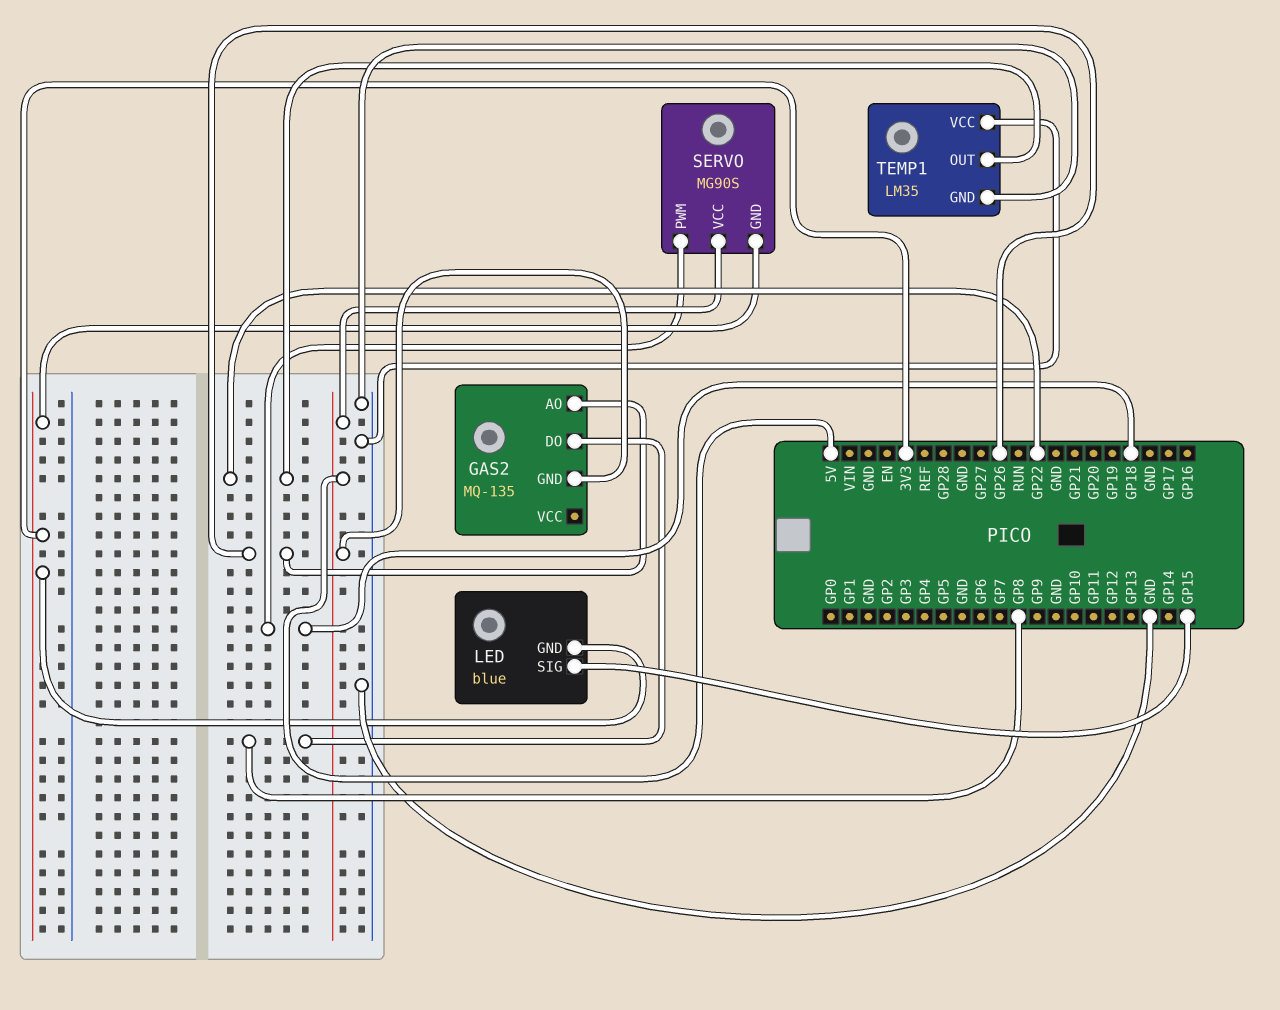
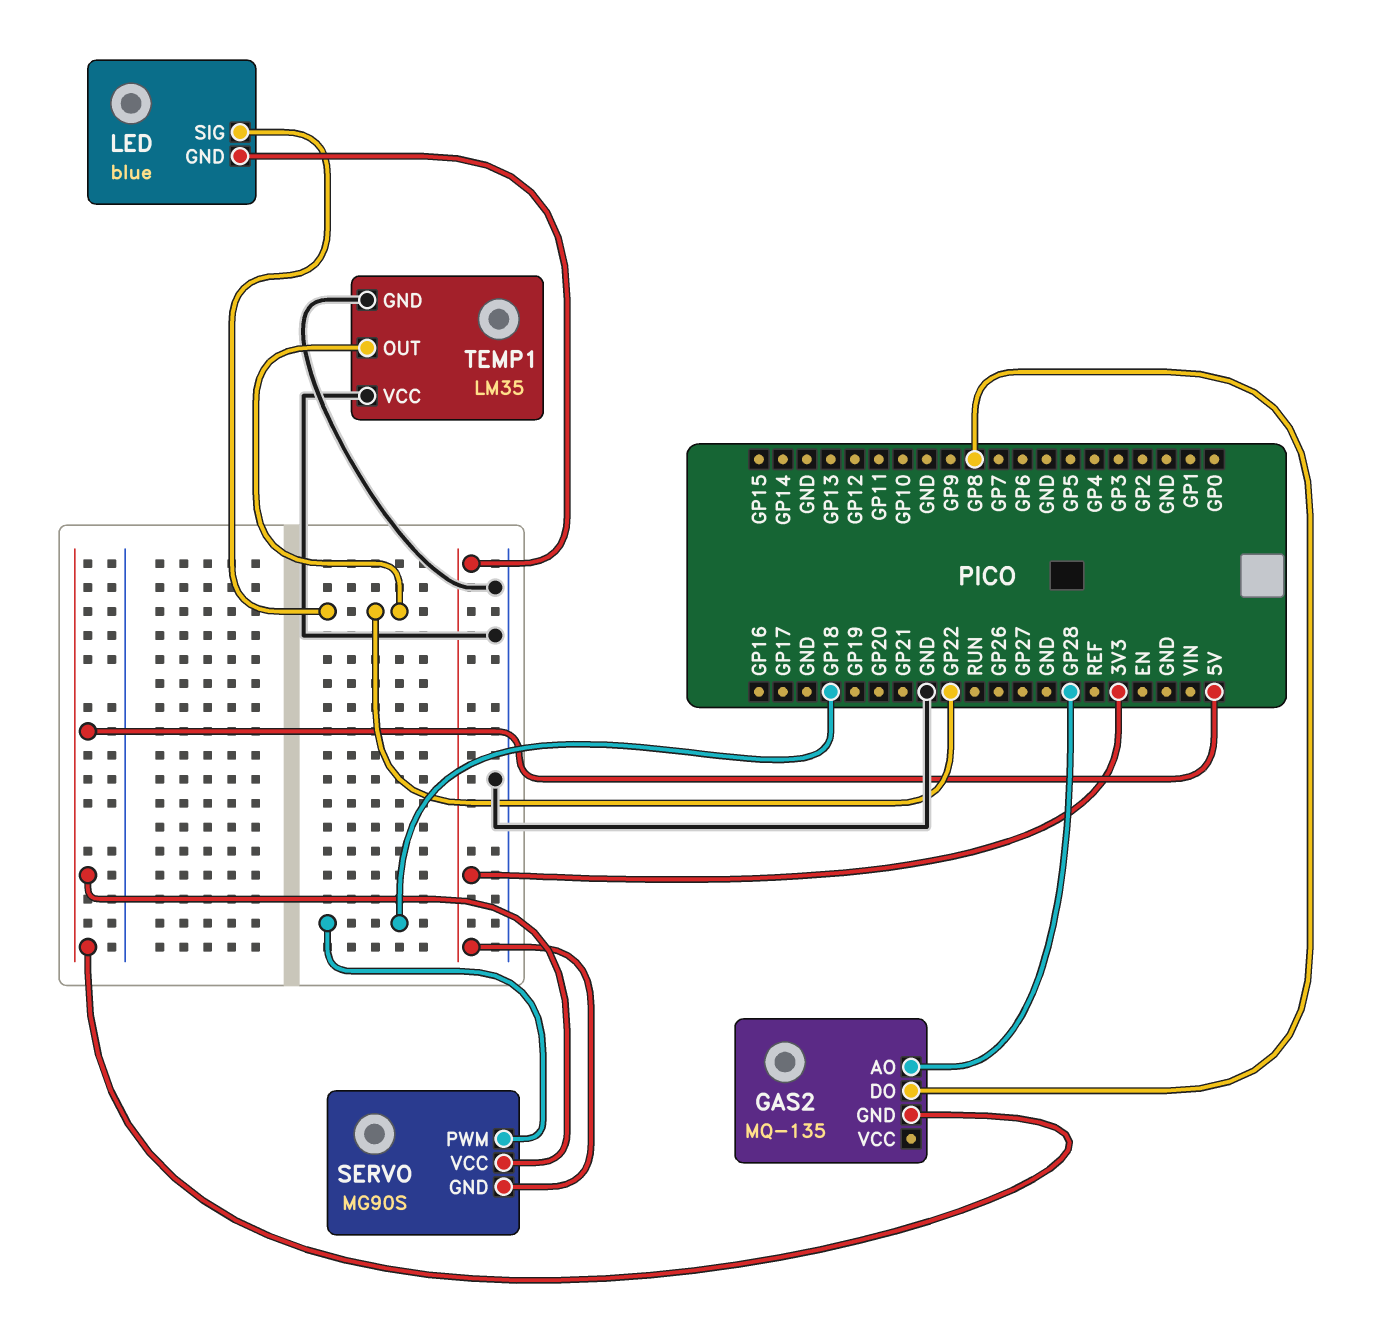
GAS2 pin AO: GP26 -> GP28
LED pin SIG: GP15 -> GP22

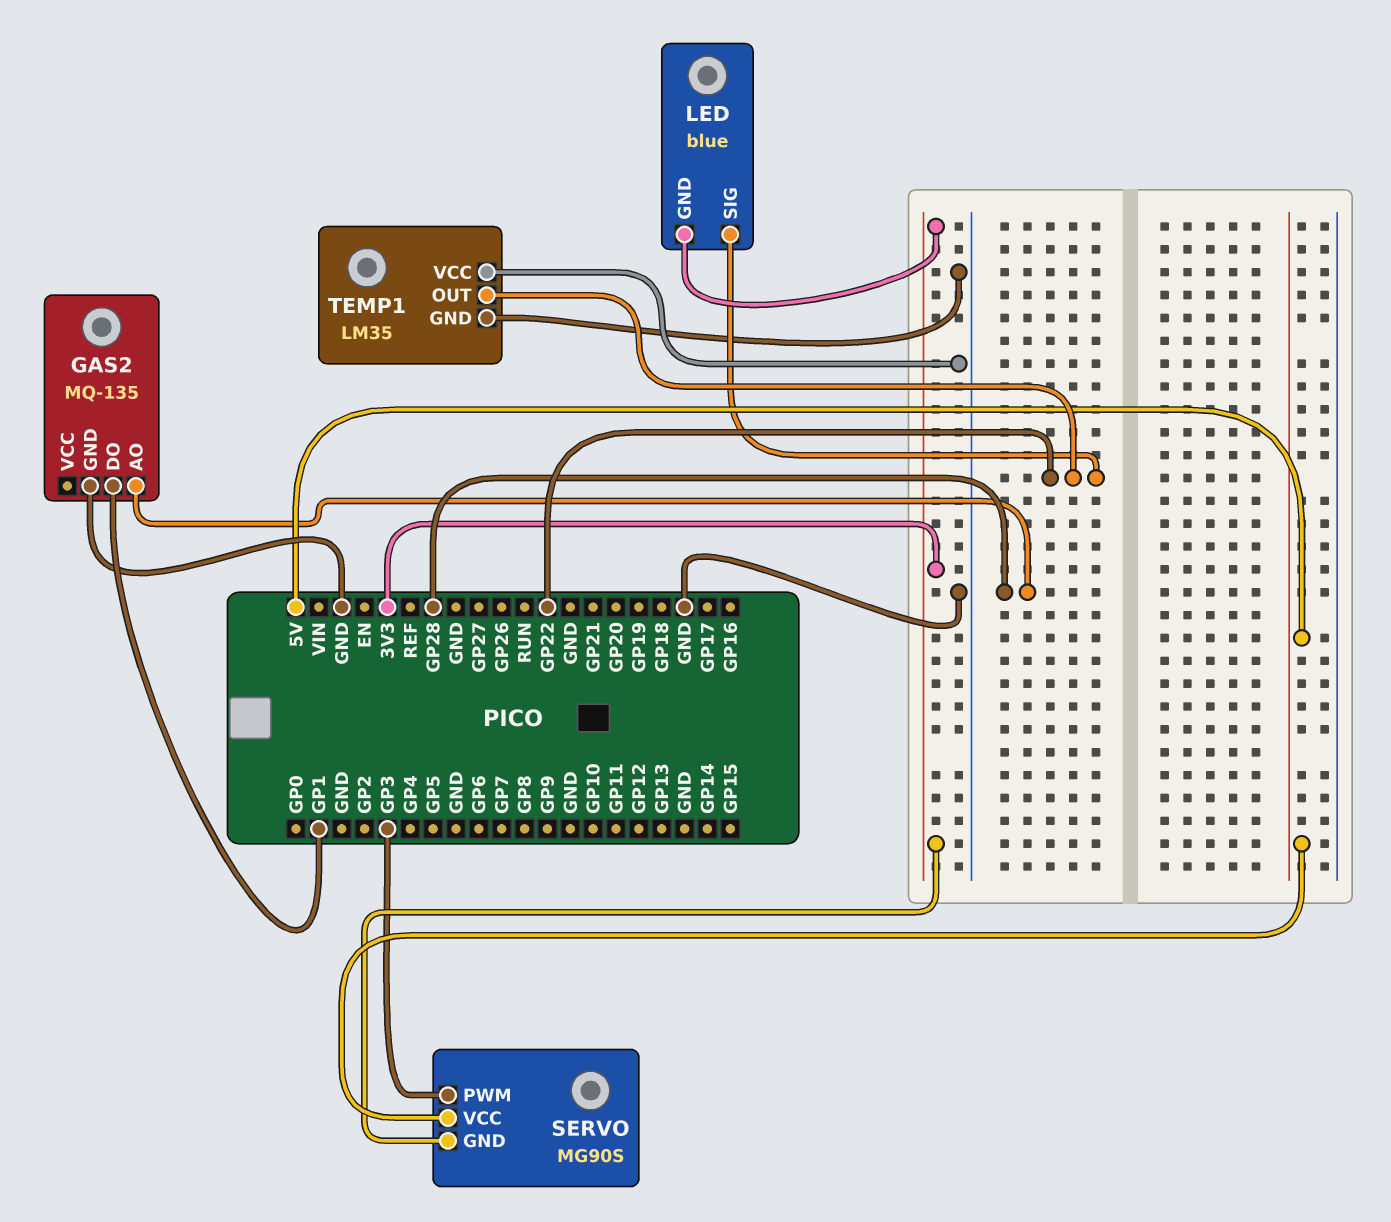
GAS2 pin DO: GP8 -> GP1
GAS2 pin GND: 5V -> GND
SERVO pin PWM: GP18 -> GP3

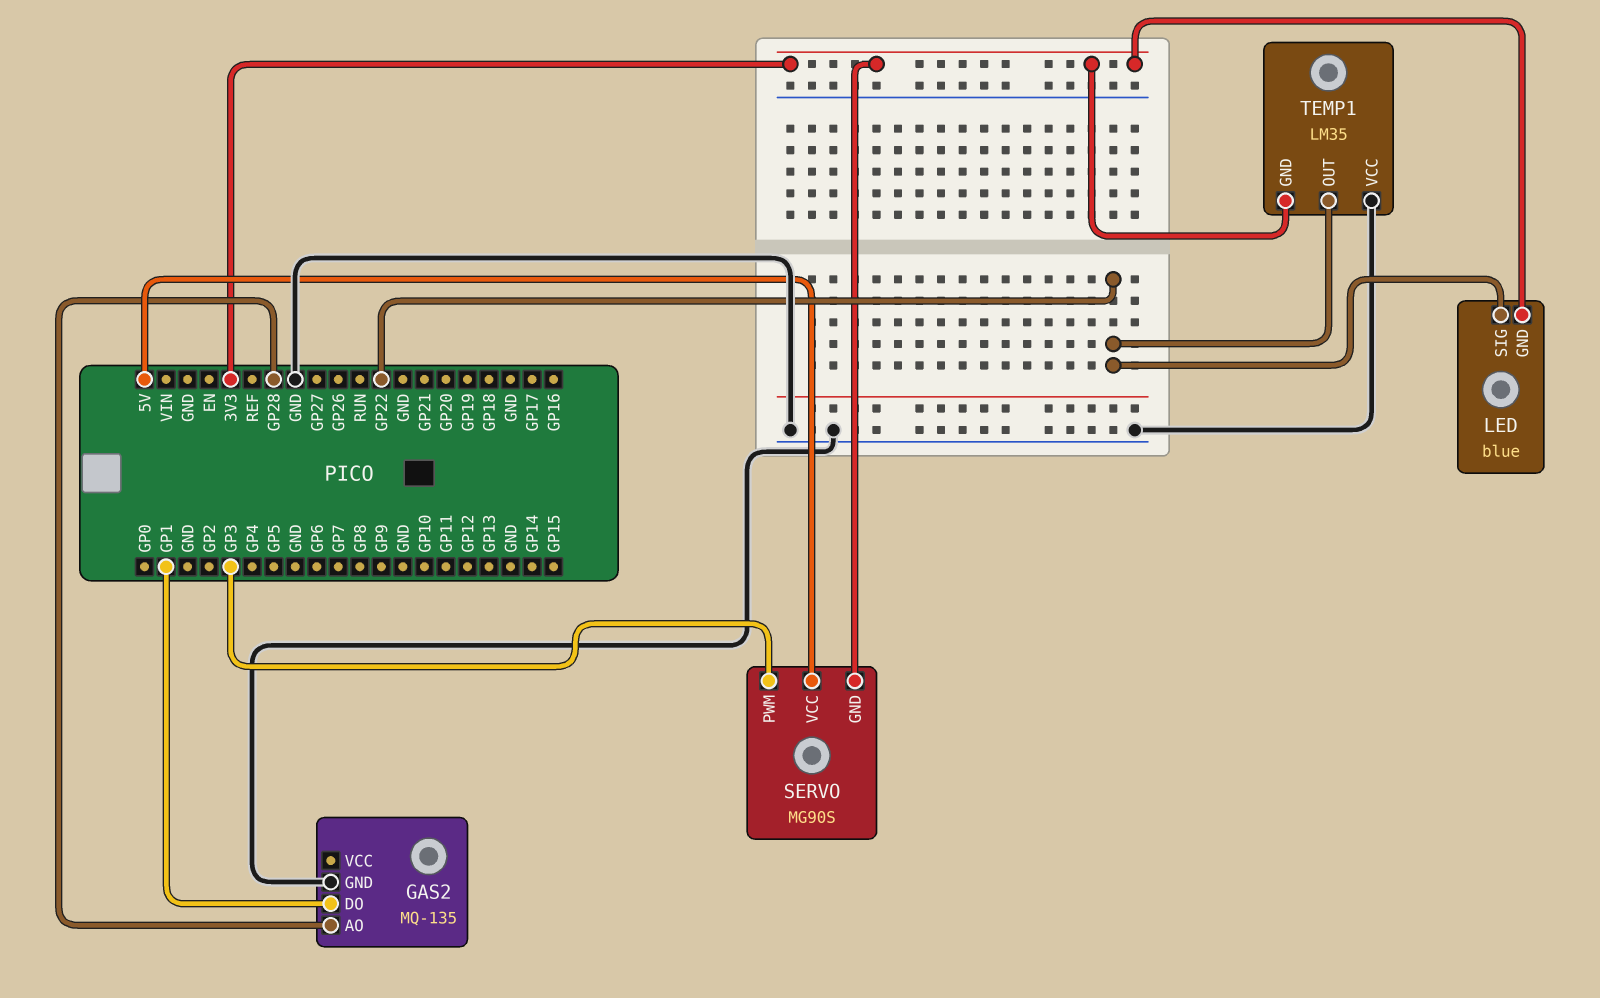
TEMP1 pin GND: GND -> 3V3

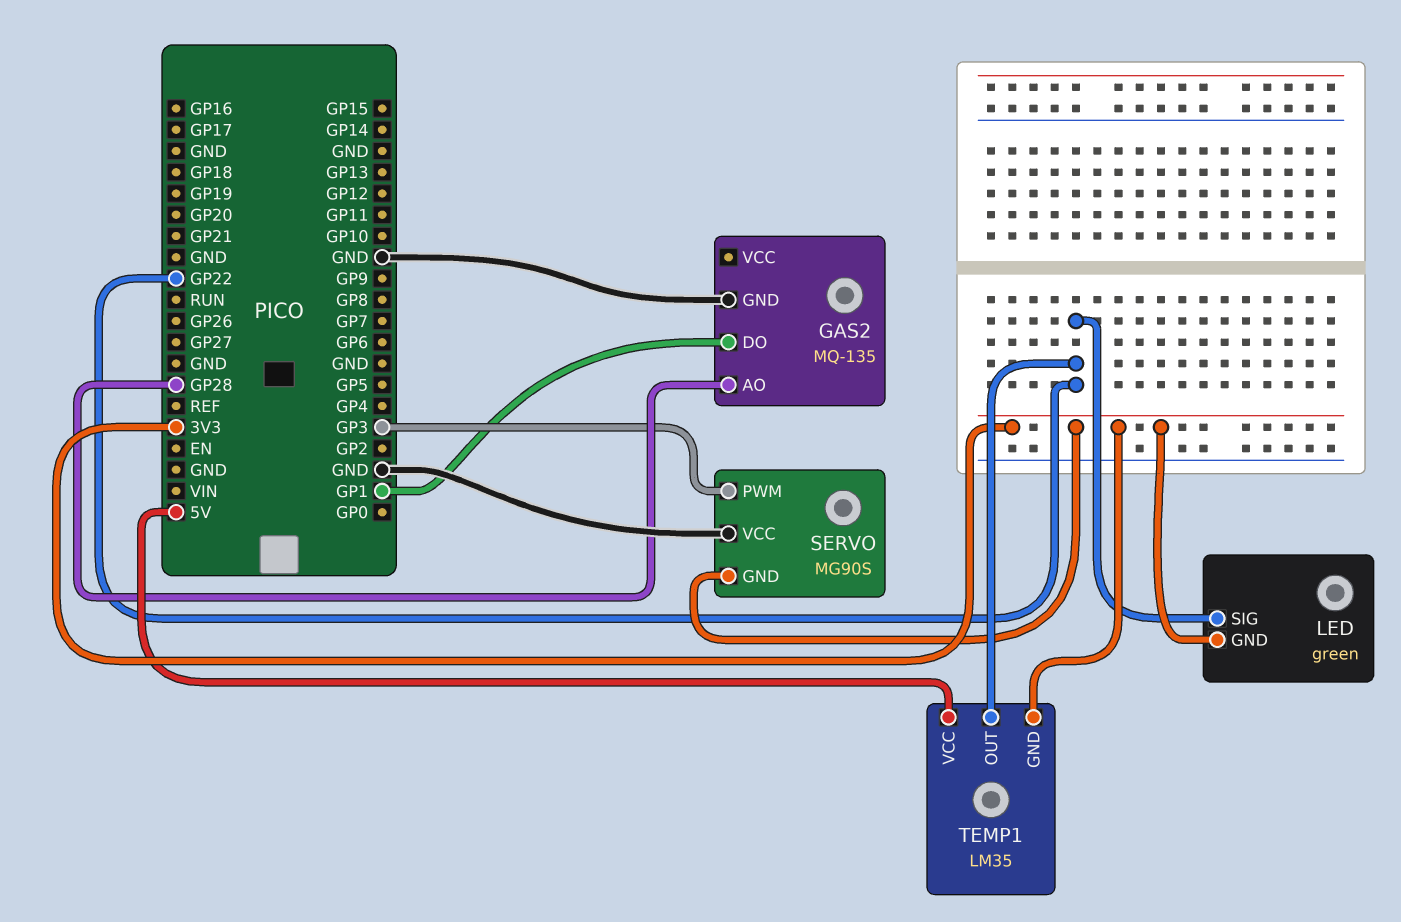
LED: blue -> green
SERVO pin VCC: 5V -> GND
TEMP1 pin VCC: GND -> 5V

